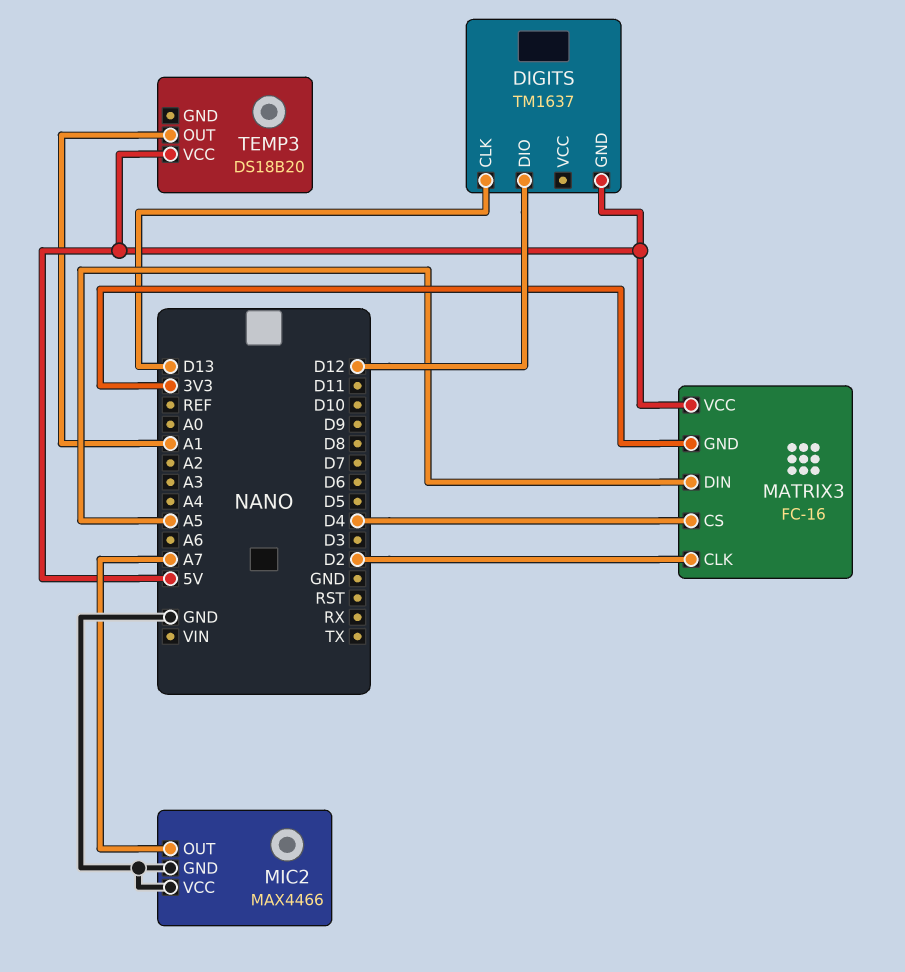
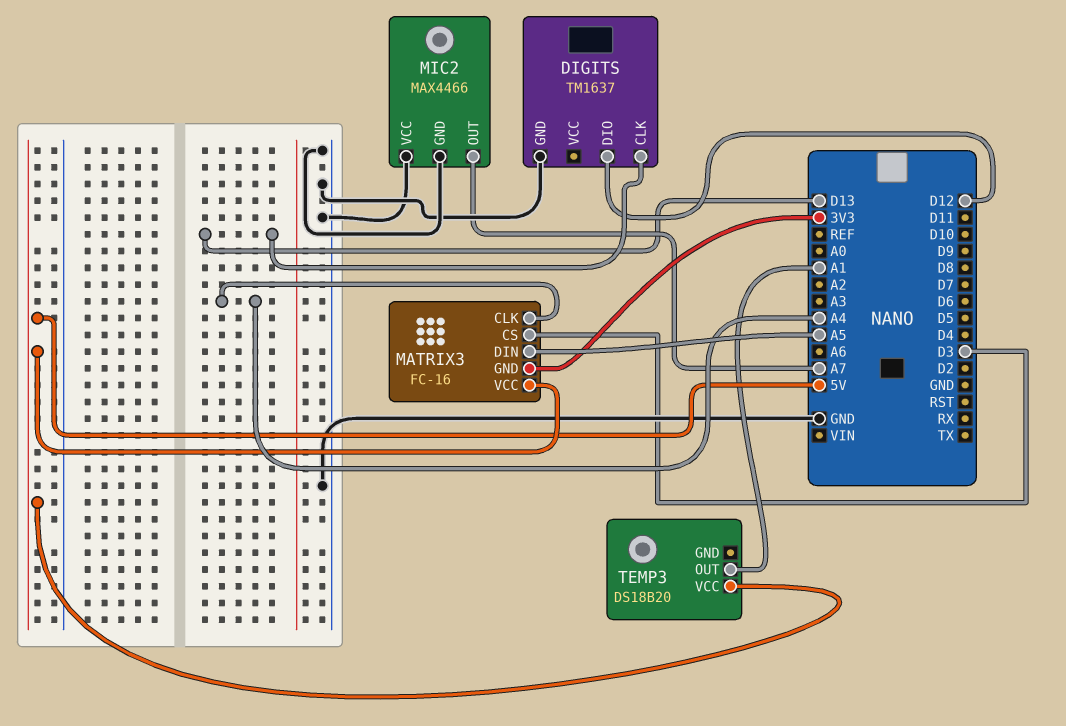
DIGITS pin GND: 5V -> GND
MATRIX3 pin CLK: D2 -> A4
MATRIX3 pin CS: D4 -> D3

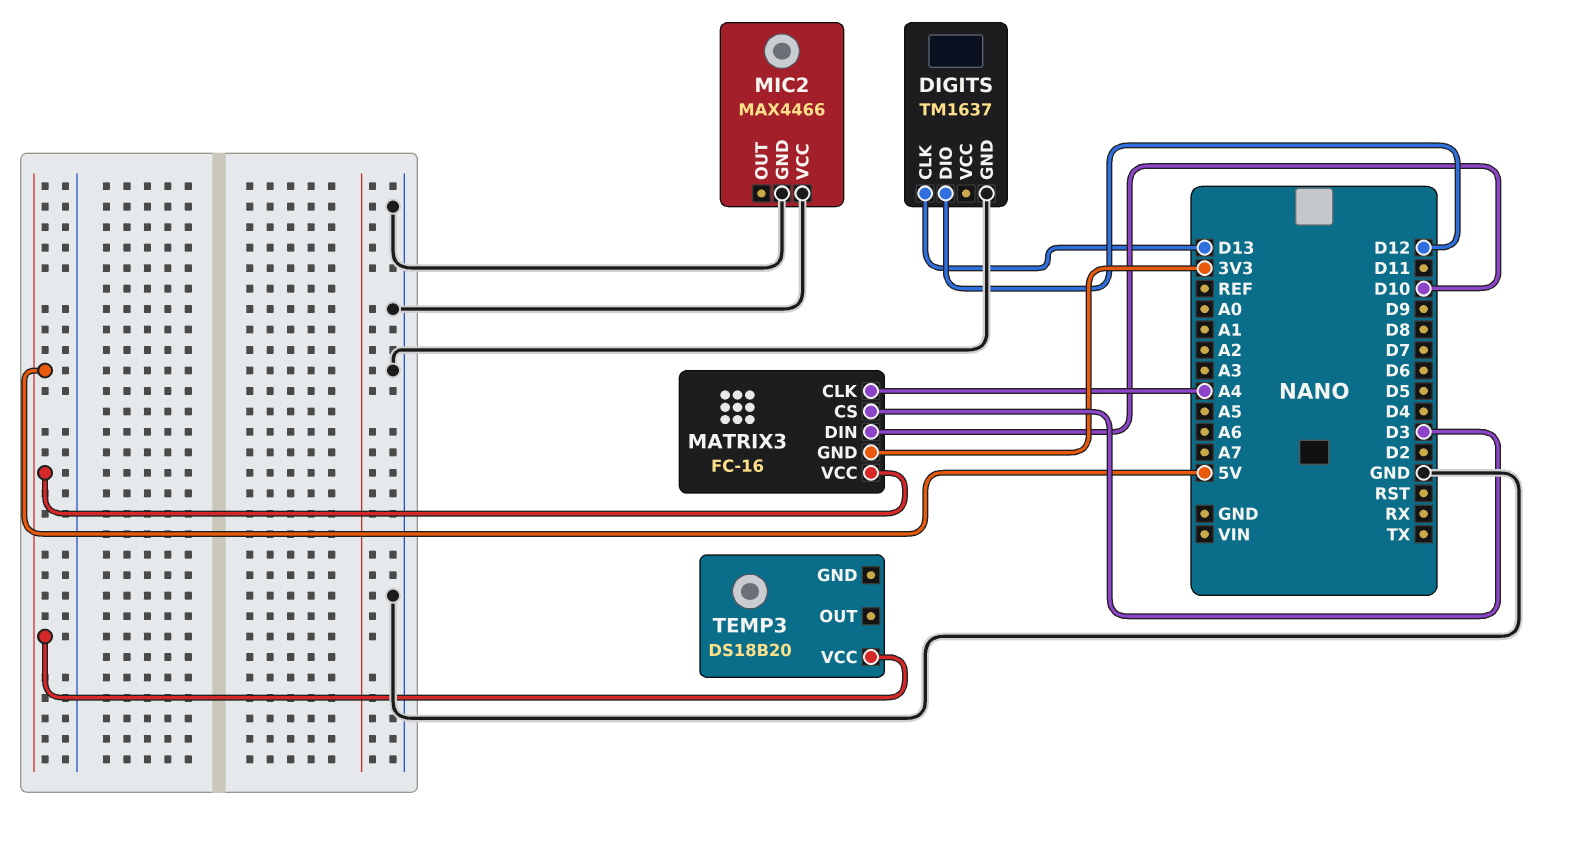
MATRIX3 pin DIN: A5 -> D10
MIC2 pin OUT: A7 -> none
TEMP3 pin OUT: A1 -> none

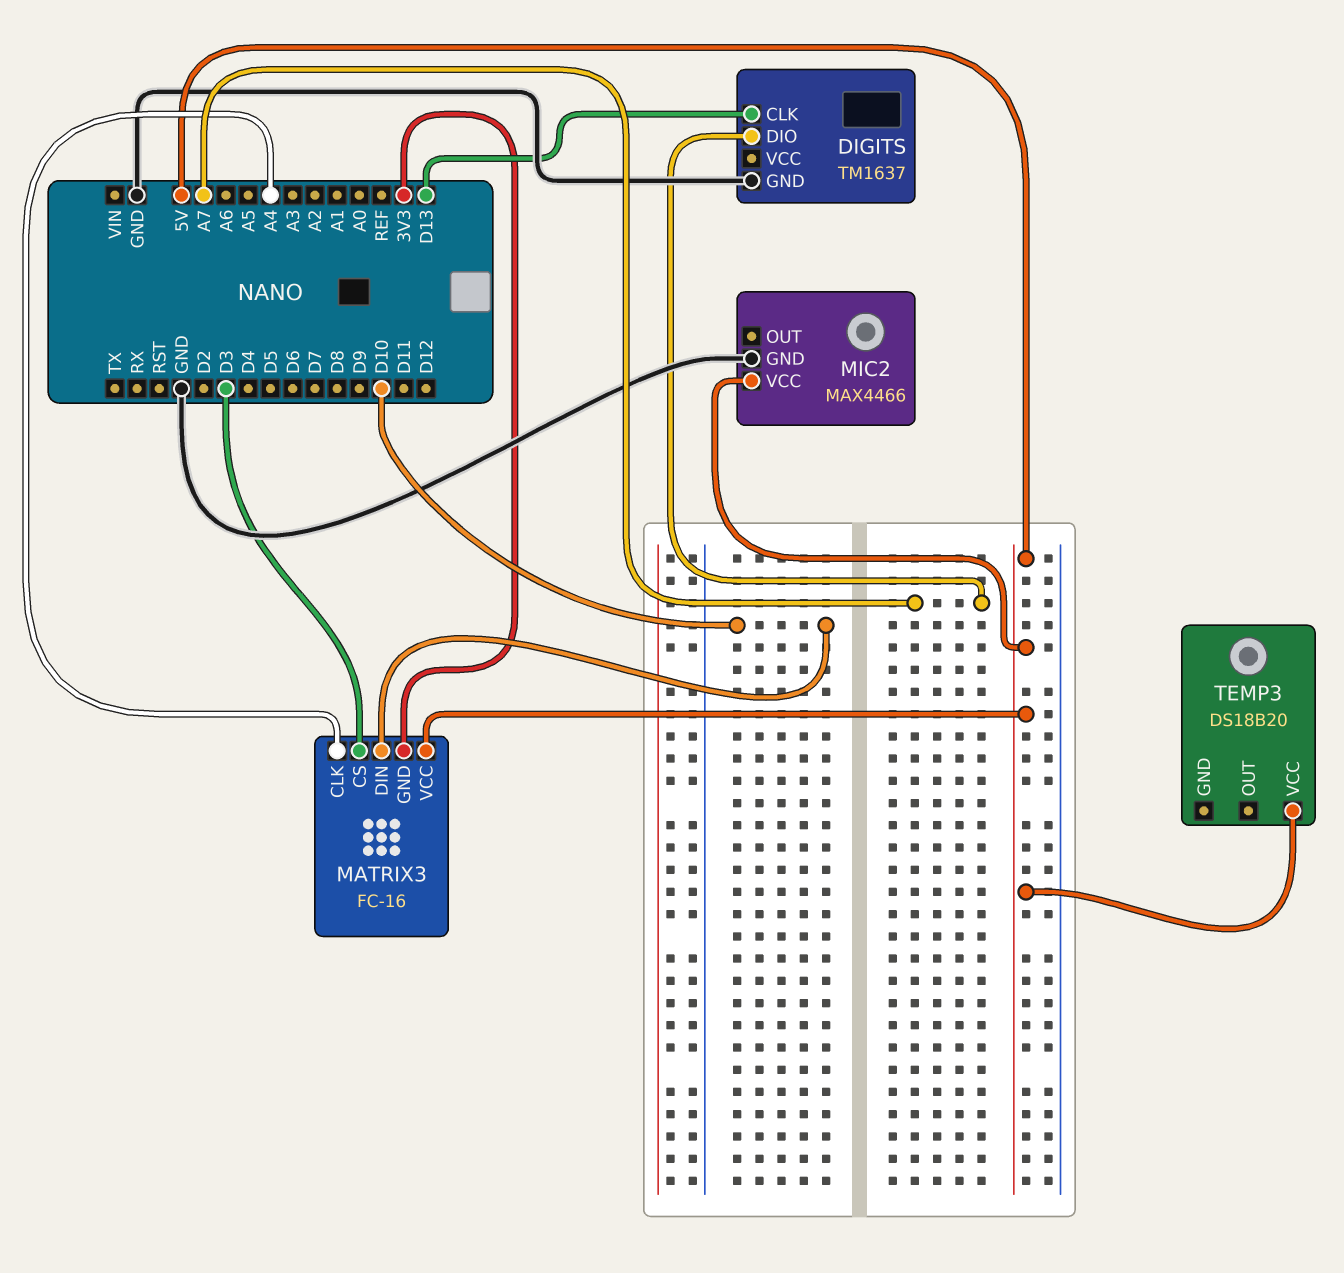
DIGITS pin DIO: D12 -> A7
MIC2 pin VCC: GND -> 5V

